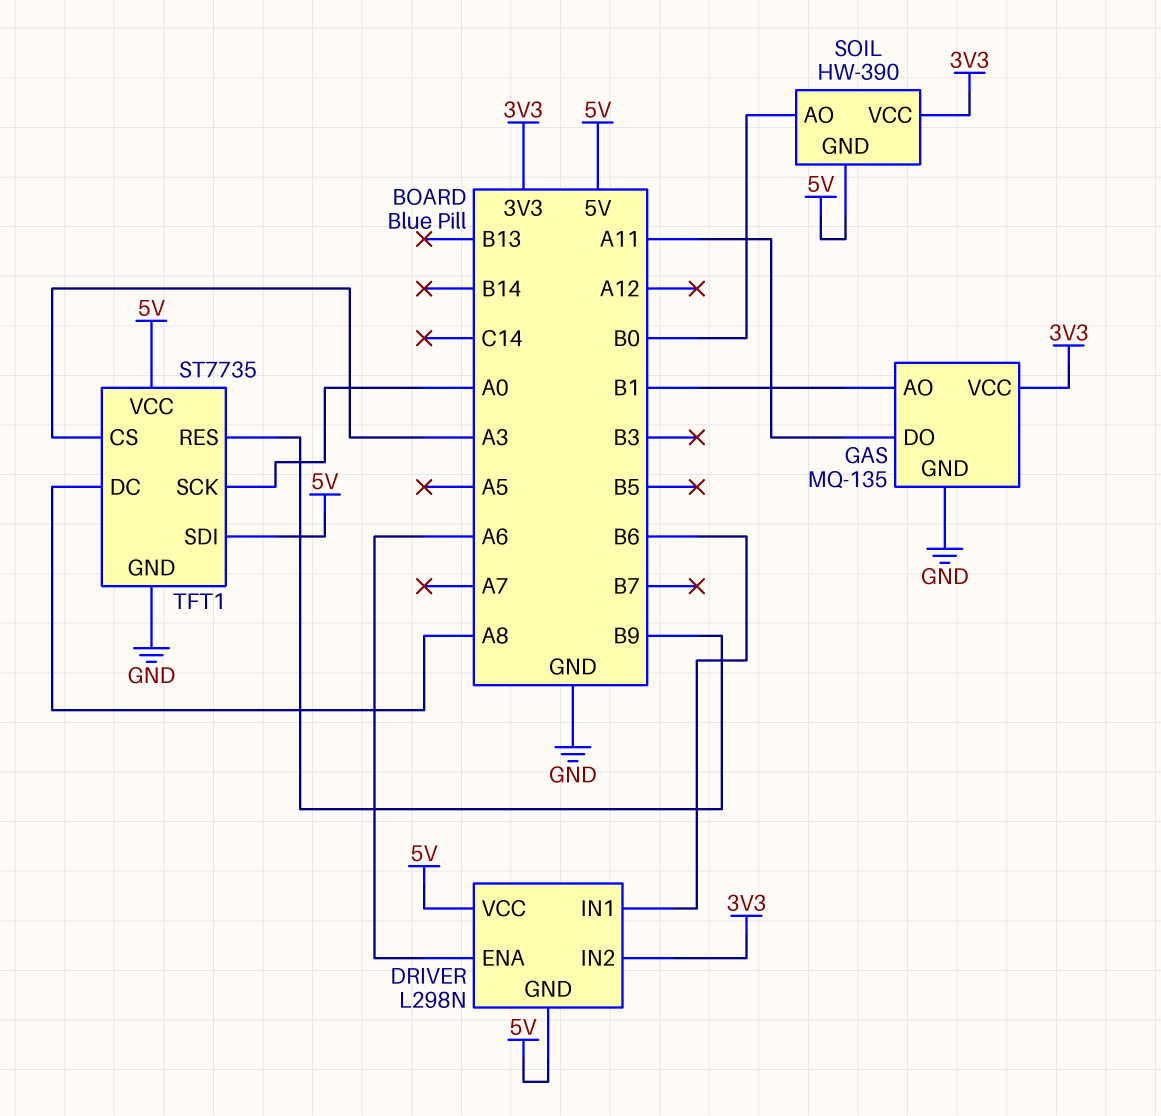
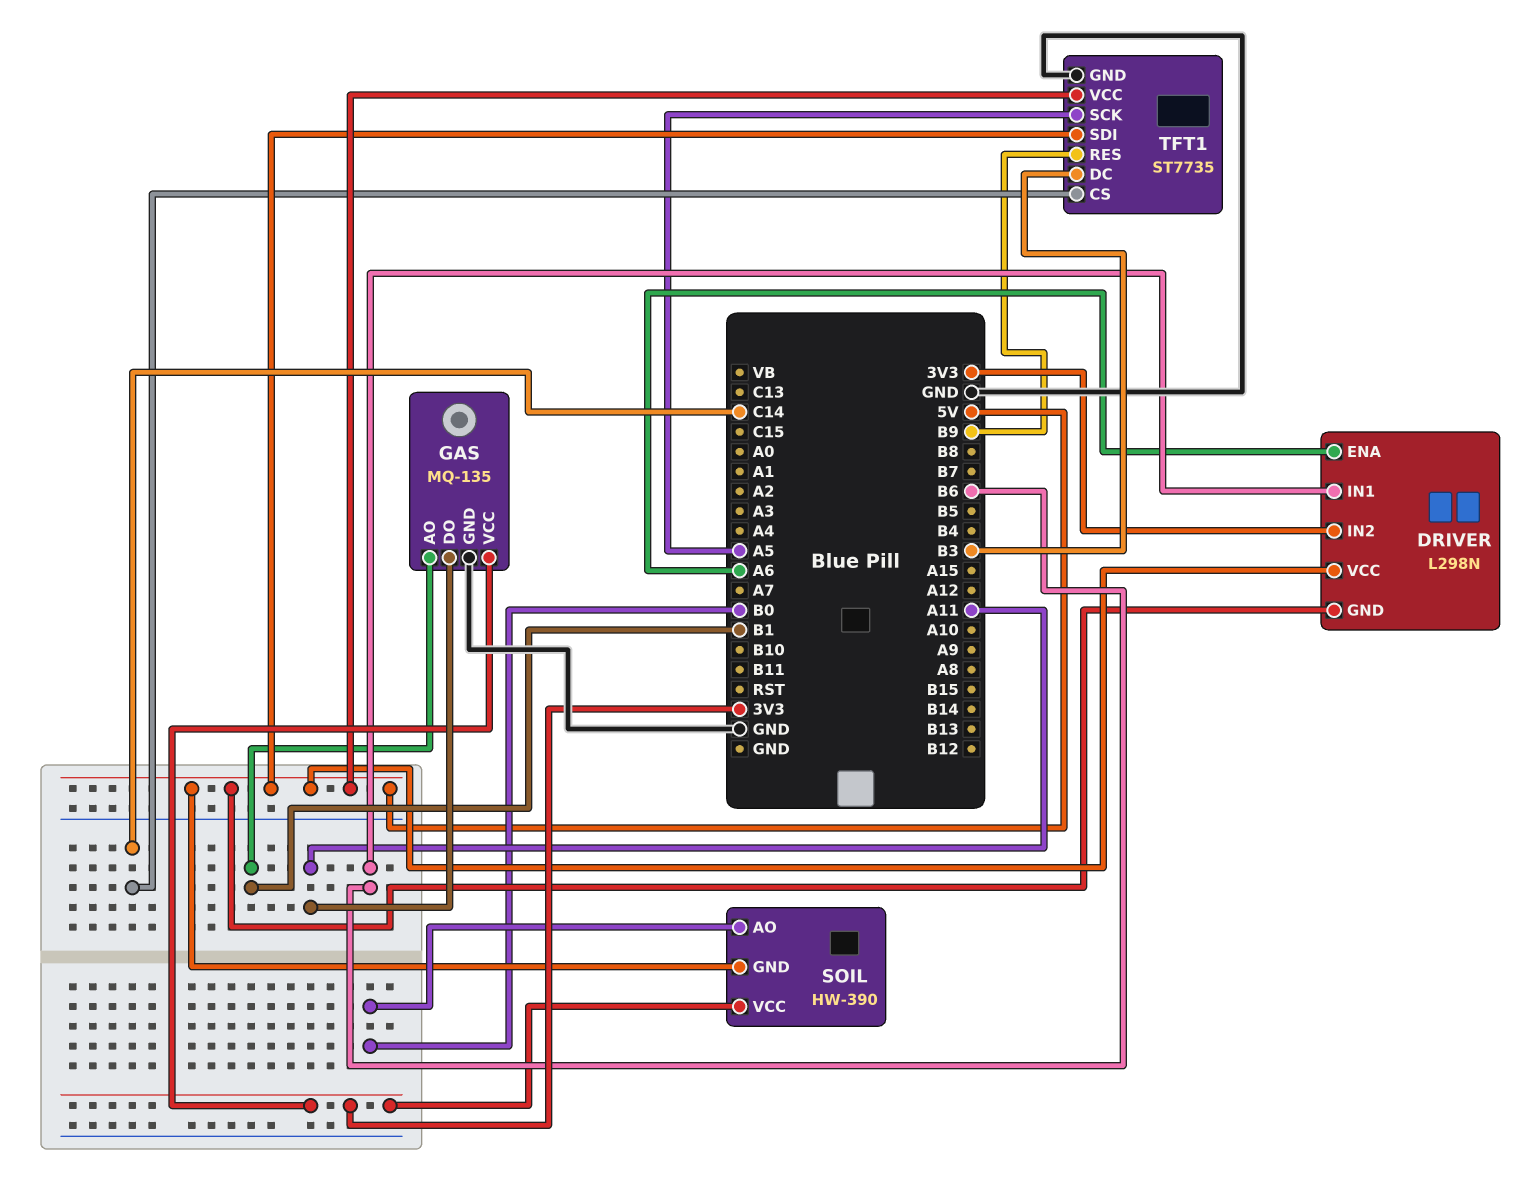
TFT1 pin CS: A3 -> C14
TFT1 pin DC: A8 -> B3
TFT1 pin SCK: A0 -> A5

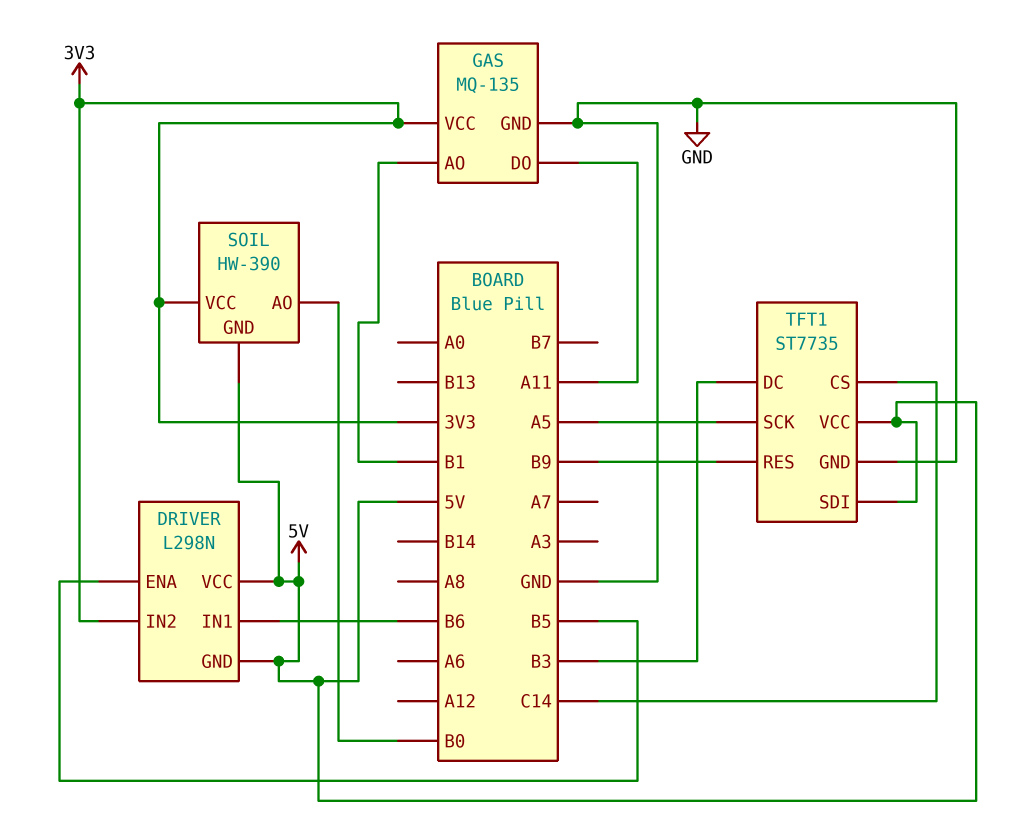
DRIVER pin ENA: A6 -> B5

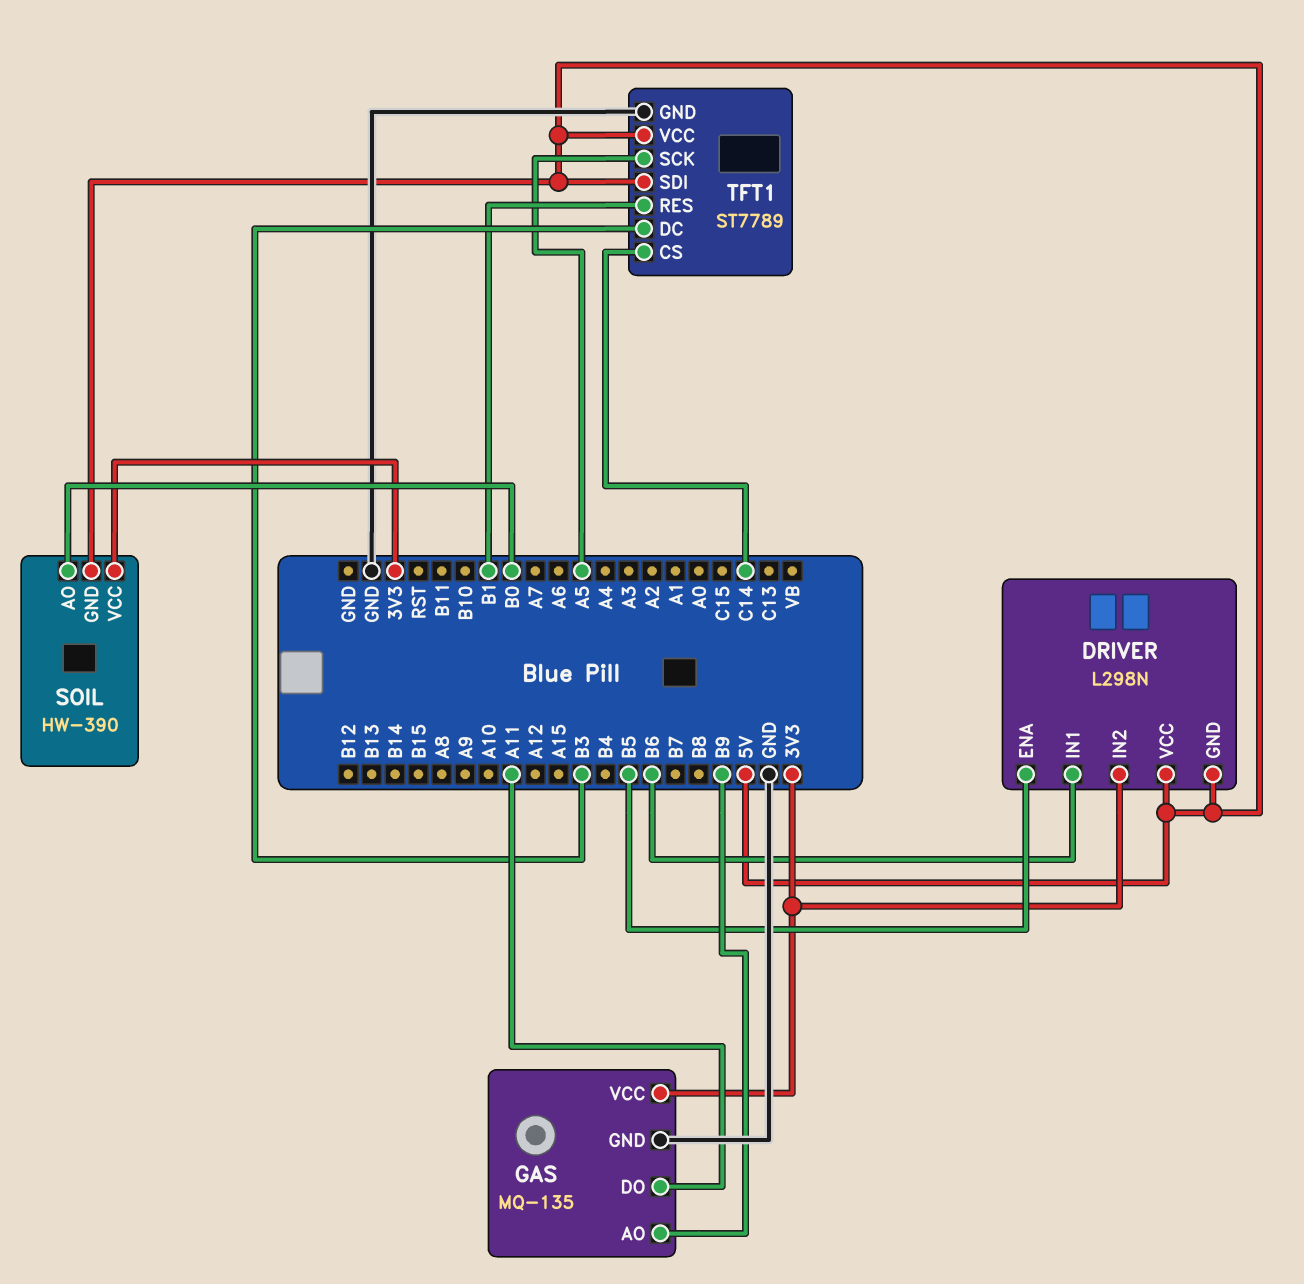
GAS pin AO: B1 -> B9
TFT1: ST7735 -> ST7789
TFT1 pin RES: B9 -> B1

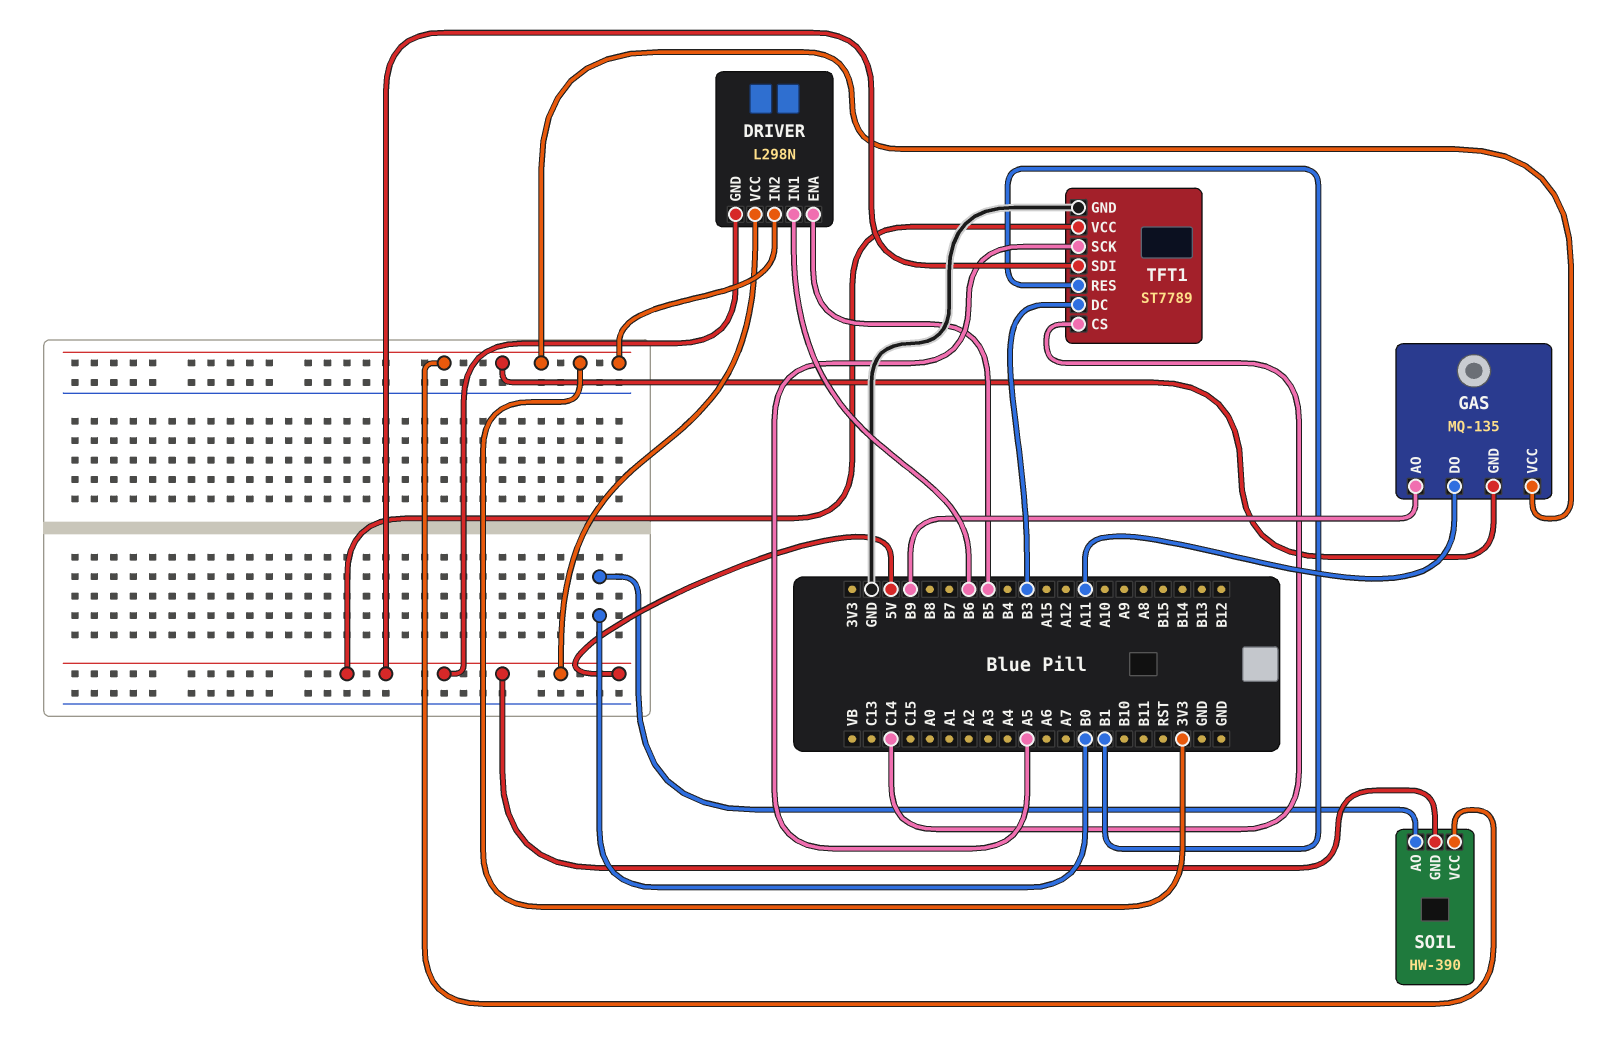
GAS pin GND: GND -> 3V3

